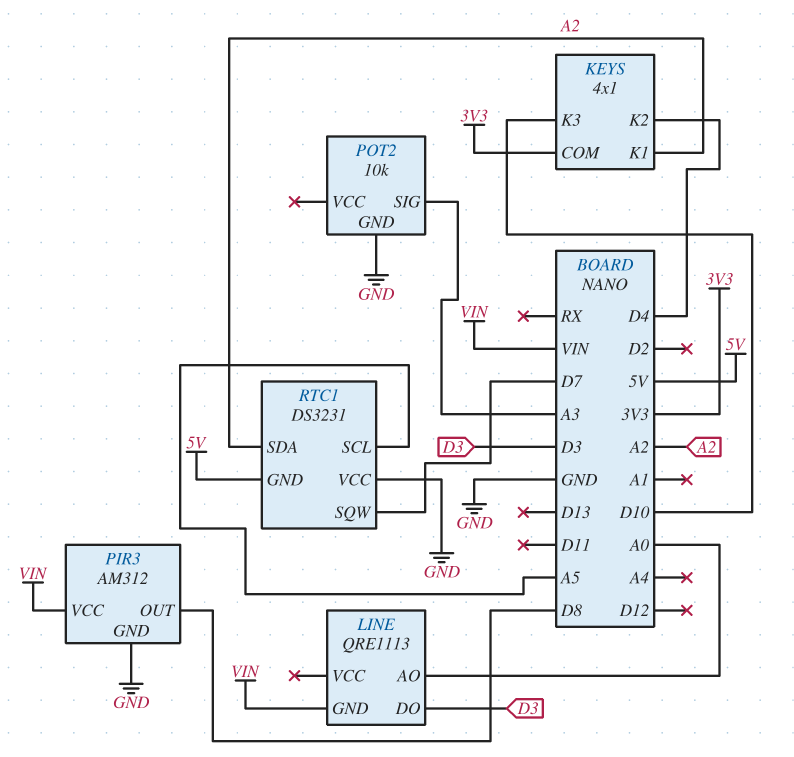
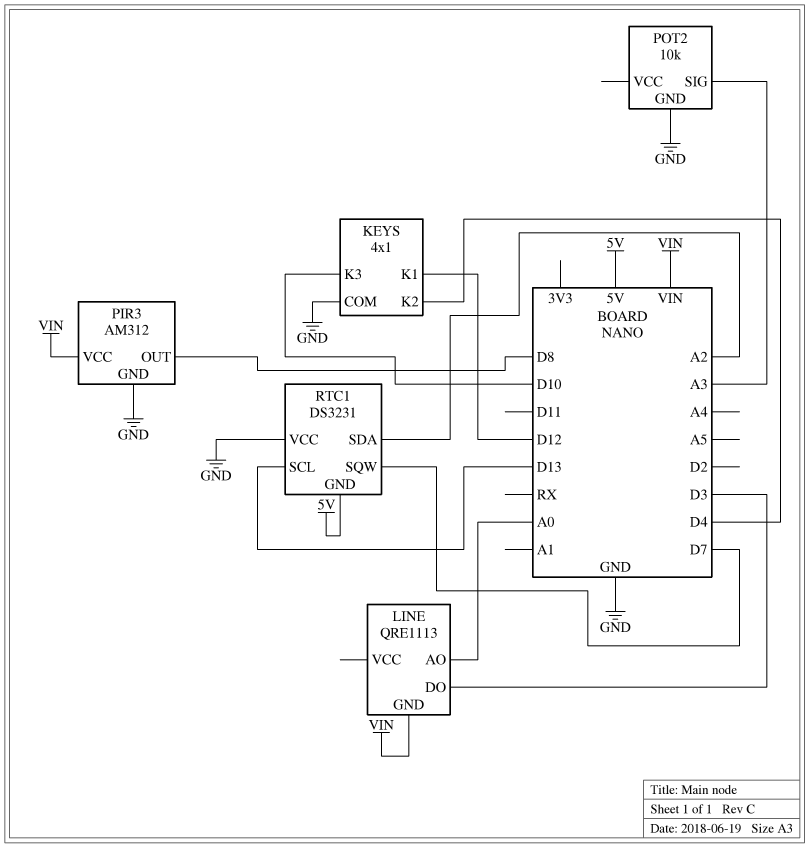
KEYS pin COM: 3V3 -> GND
KEYS pin K1: A2 -> D12
RTC1 pin SCL: A5 -> D13

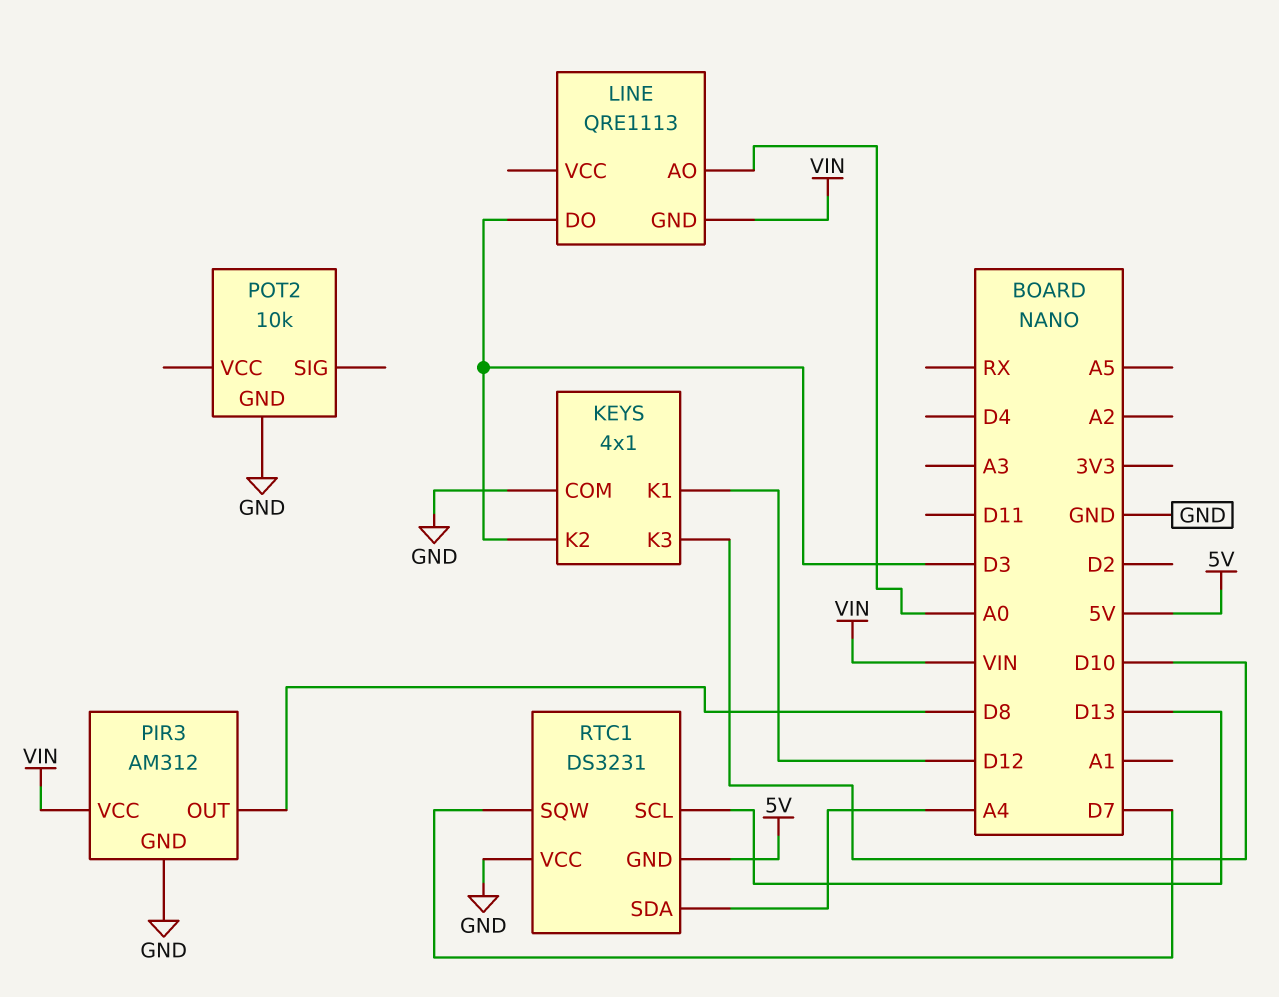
KEYS pin K2: D4 -> D3
POT2 pin SIG: A3 -> none
RTC1 pin SDA: A2 -> A4

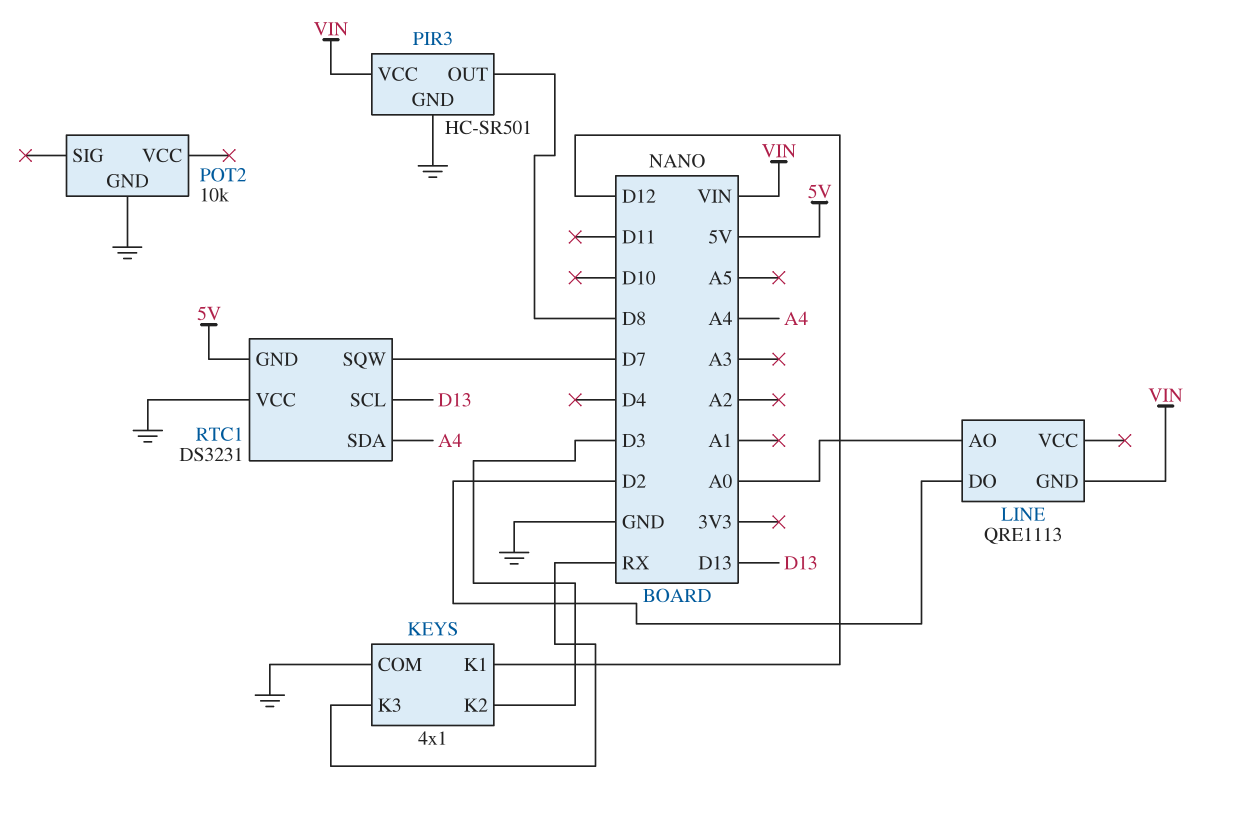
KEYS pin K3: D10 -> RX
LINE pin DO: D3 -> D2
PIR3: AM312 -> HC-SR501

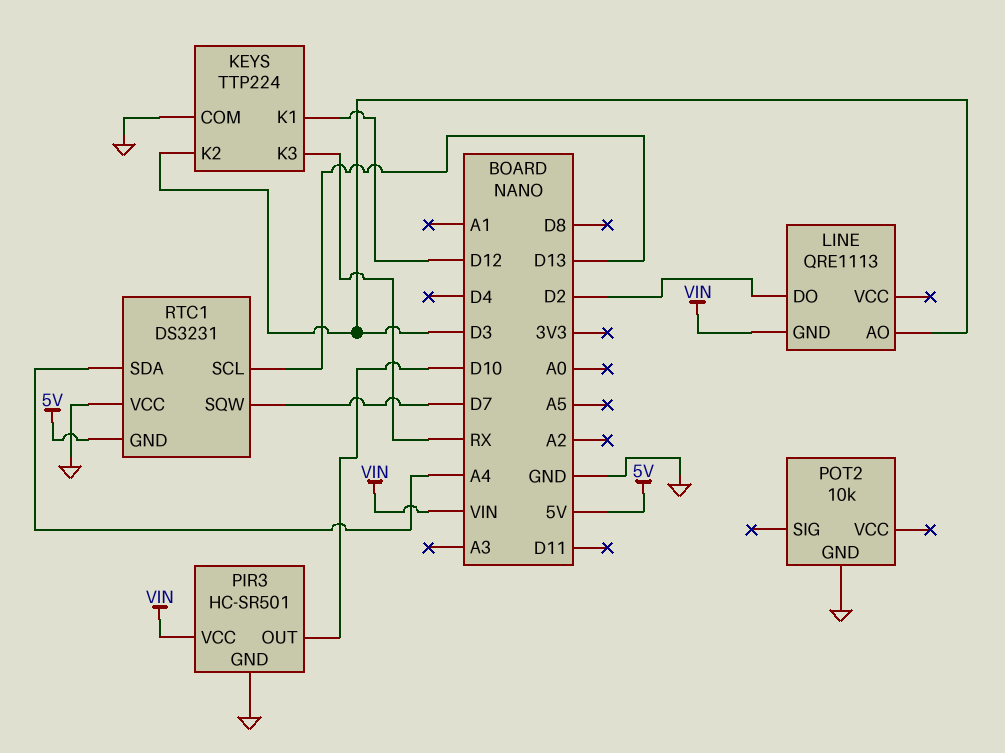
KEYS: 4x1 -> TTP224
LINE pin AO: A0 -> D3
PIR3 pin OUT: D8 -> D10

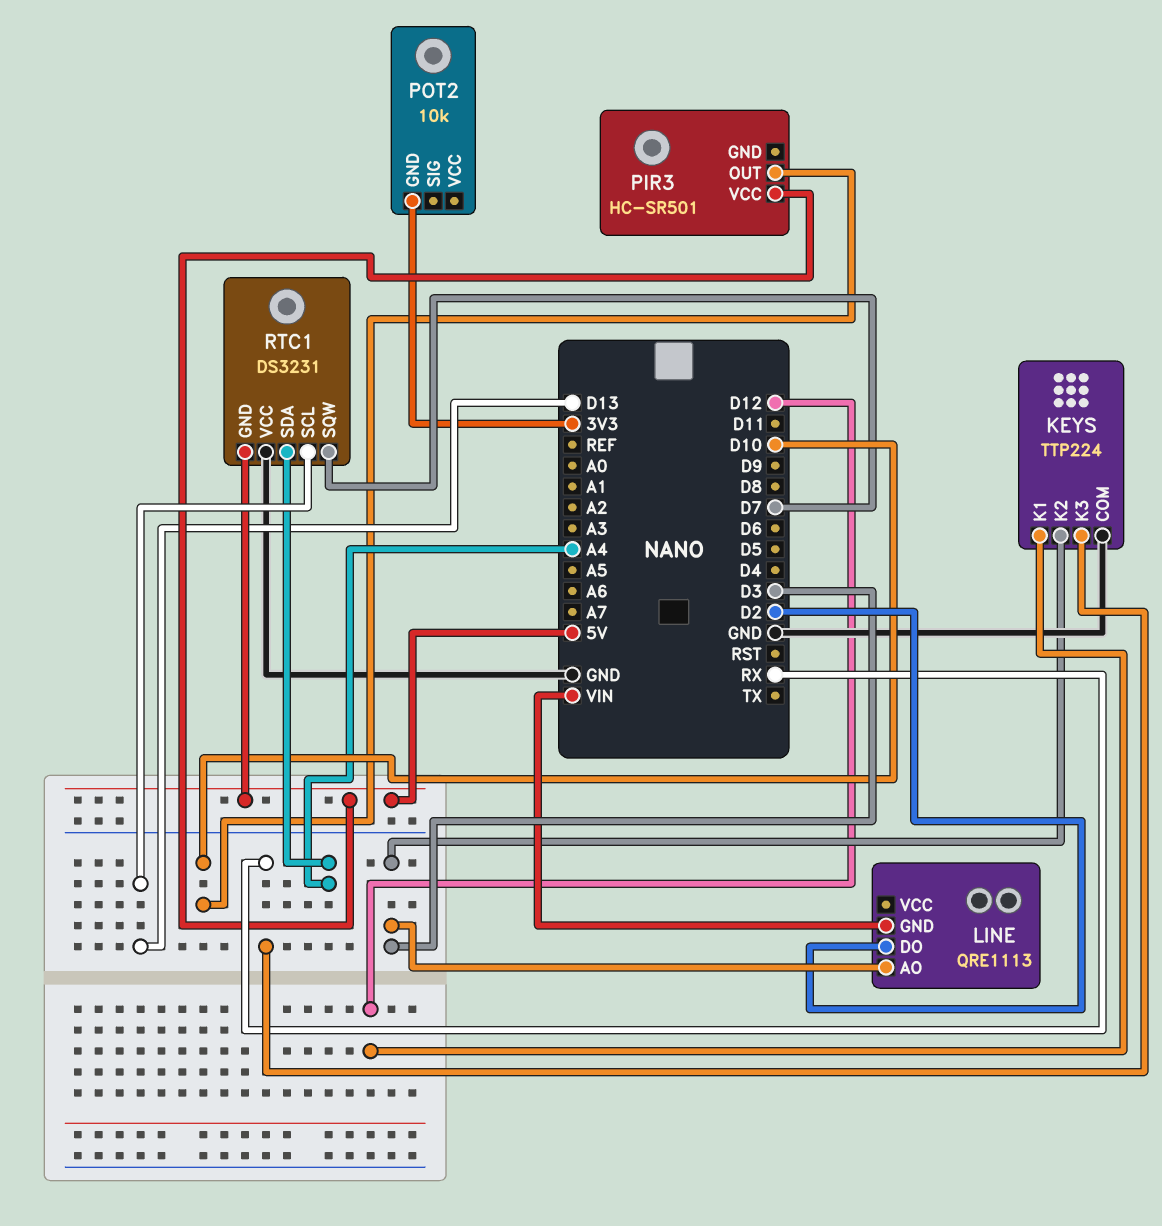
PIR3 pin GND: GND -> none
PIR3 pin VCC: VIN -> 5V
POT2 pin GND: GND -> 3V3

